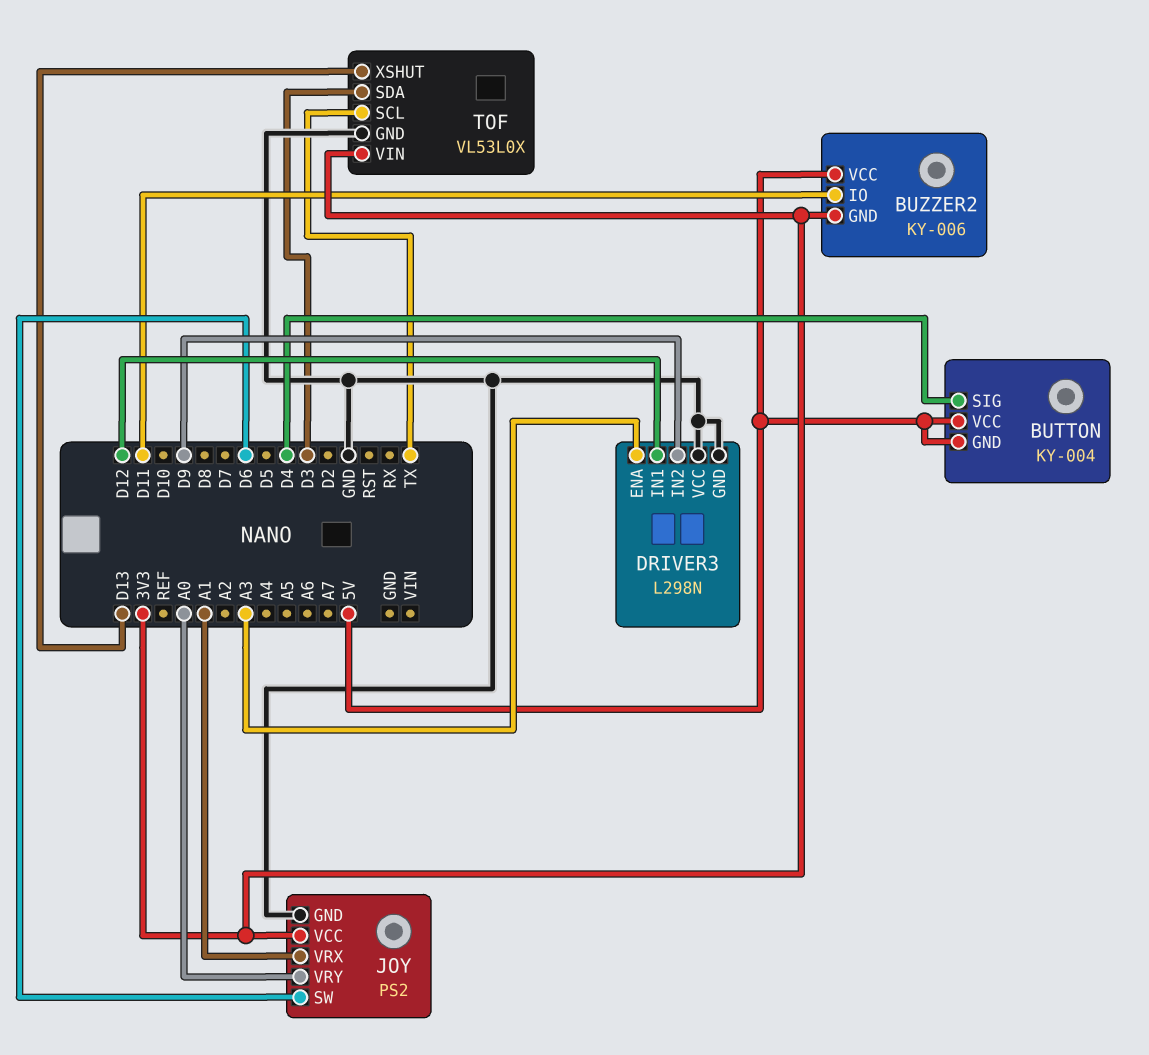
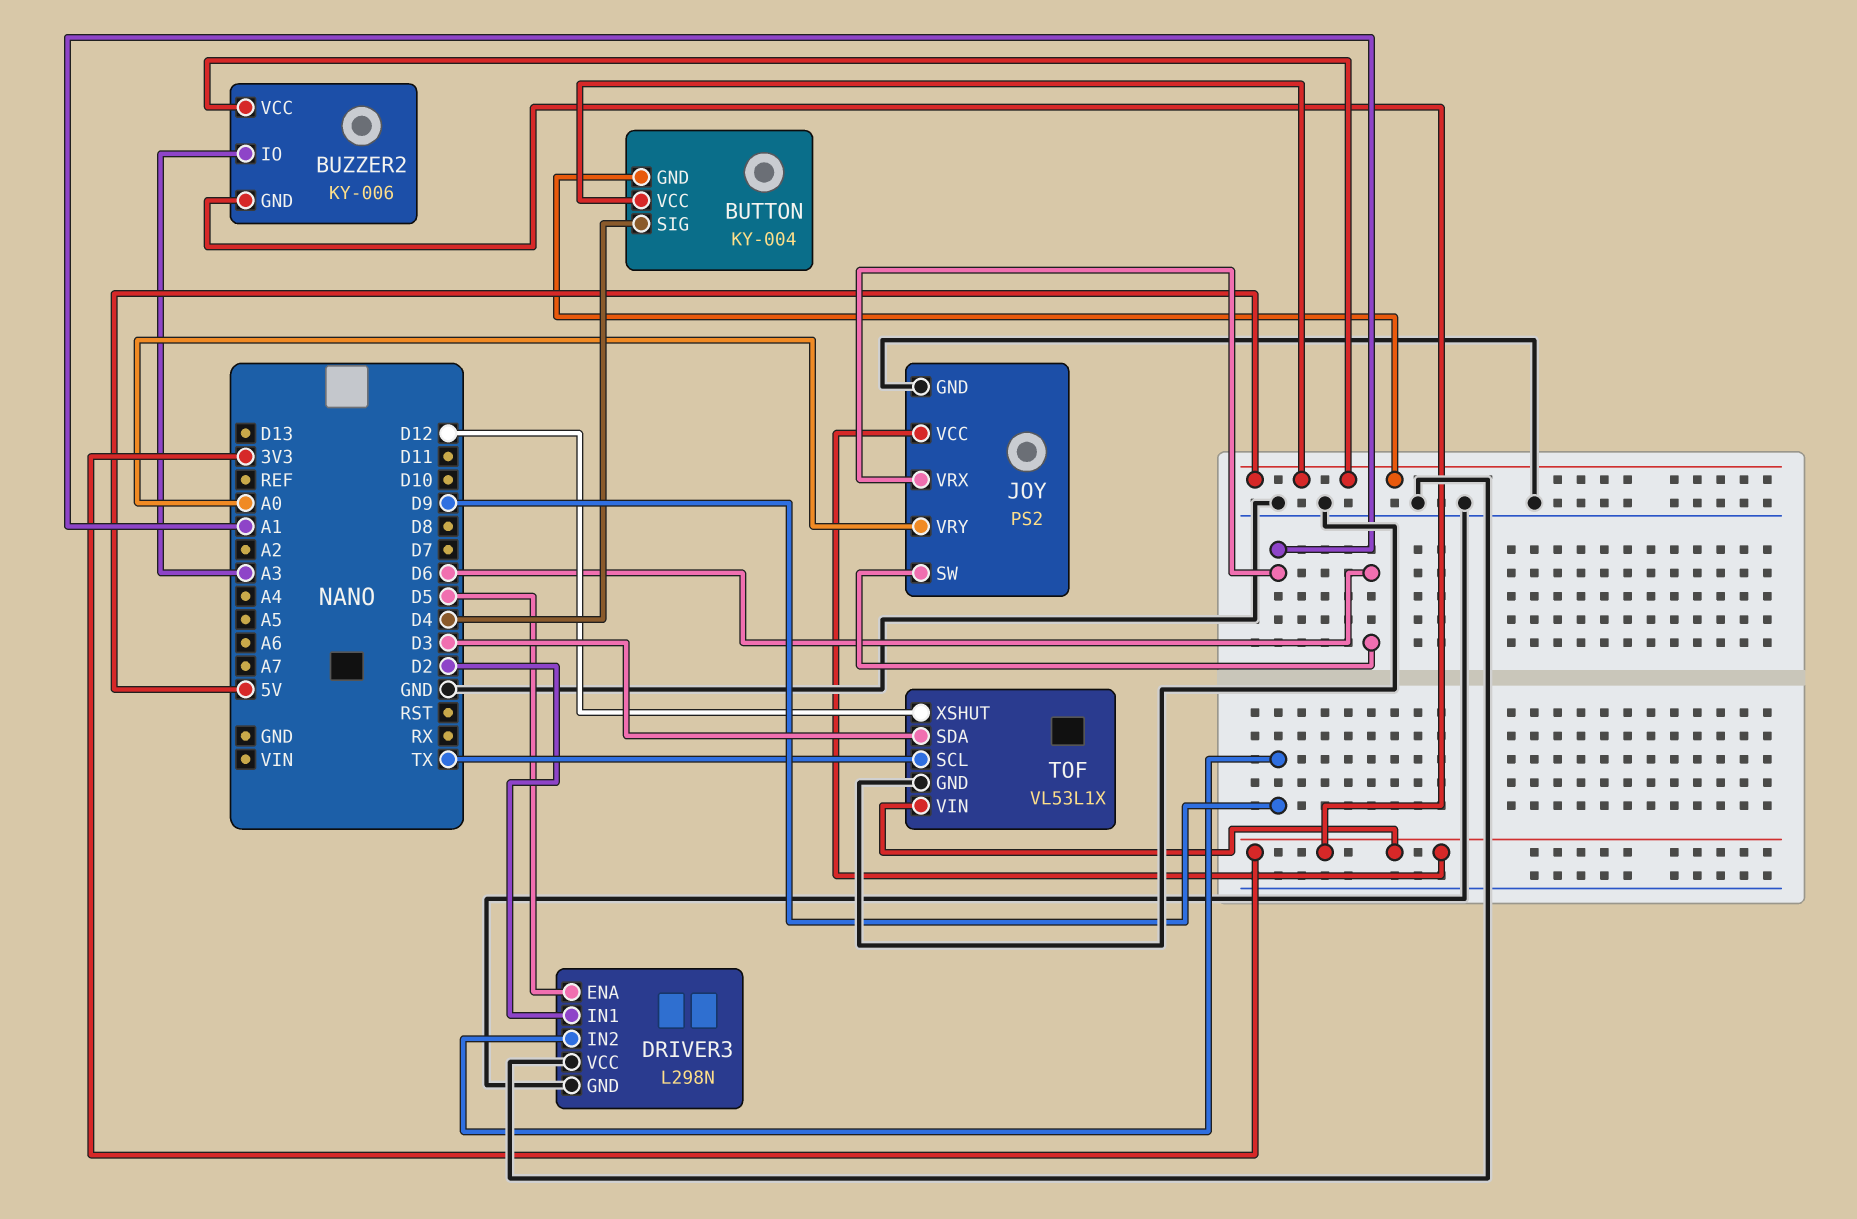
BUZZER2 pin IO: D11 -> A3
DRIVER3 pin ENA: A3 -> D5
DRIVER3 pin IN1: D12 -> D2
TOF: VL53L0X -> VL53L1X
TOF pin XSHUT: D13 -> D12

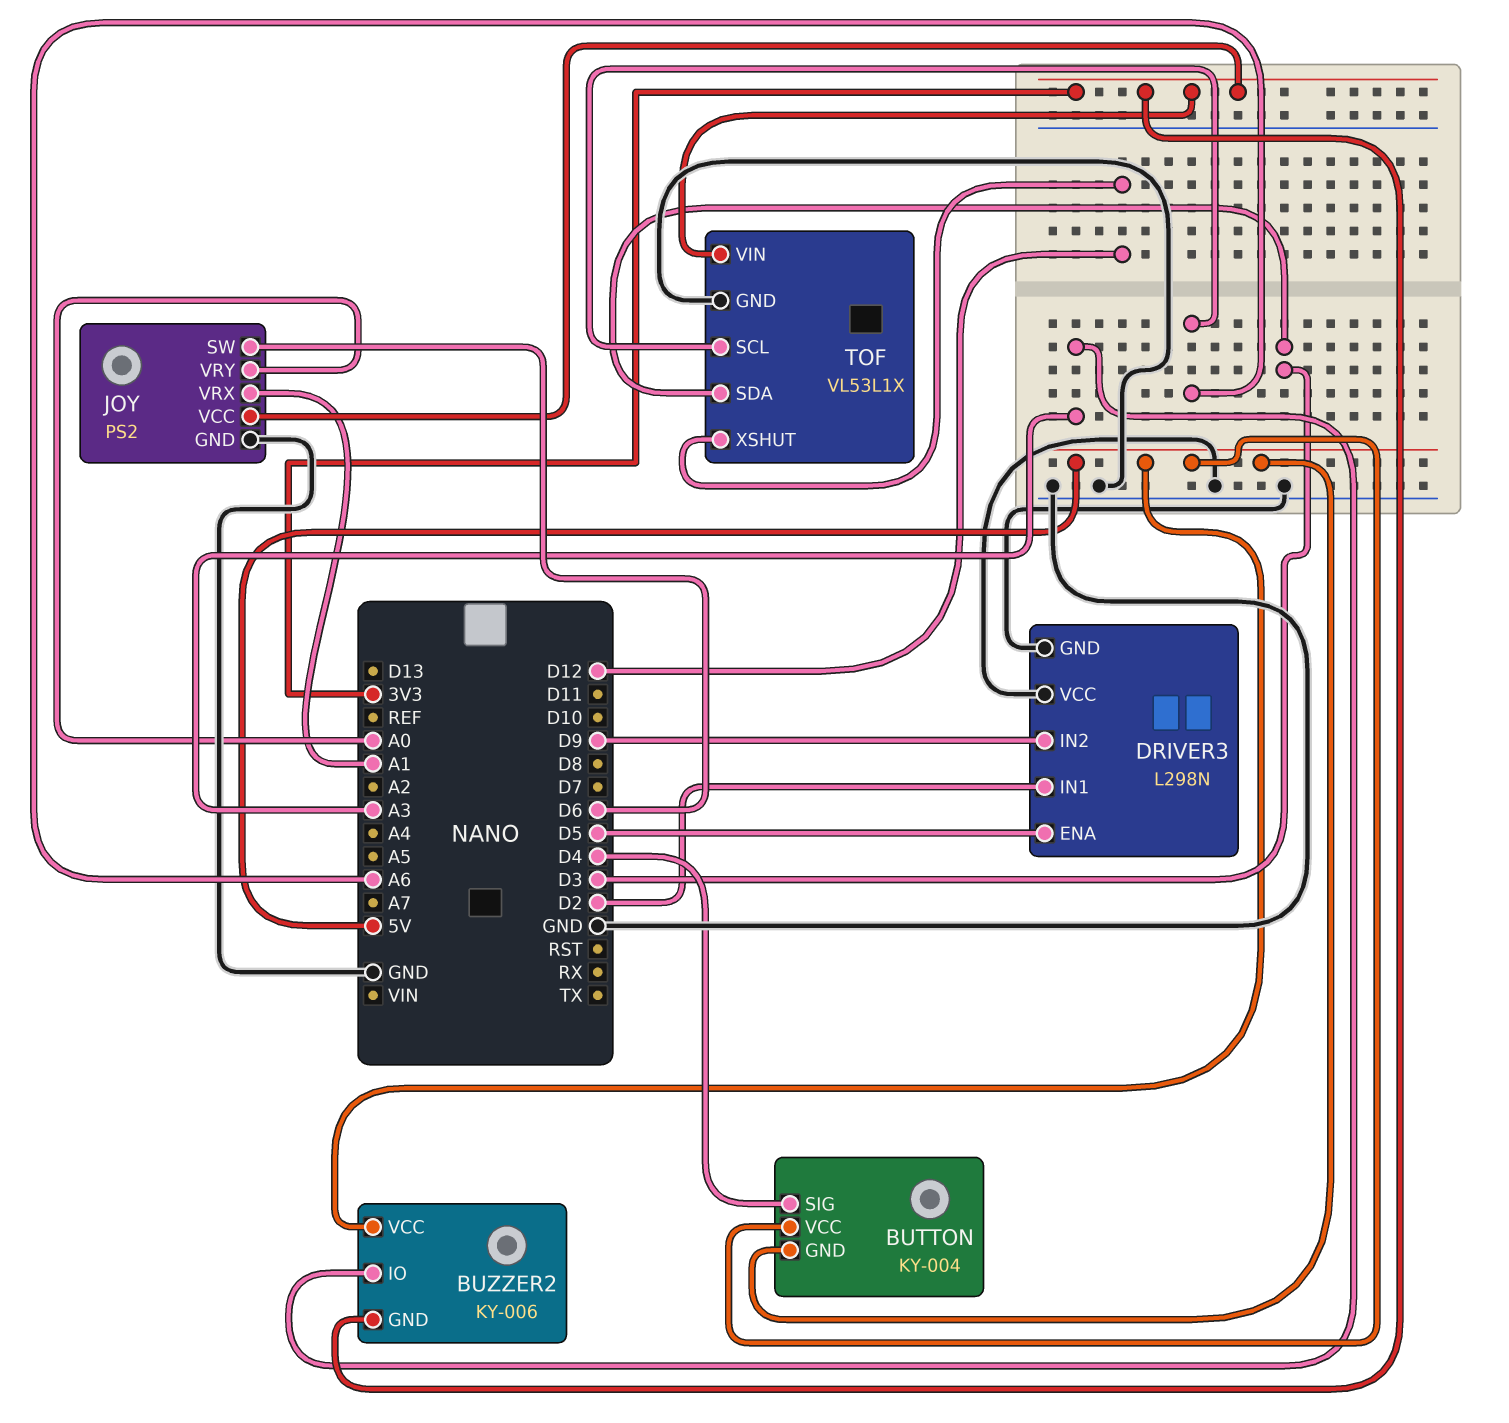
TOF pin SCL: TX -> A6

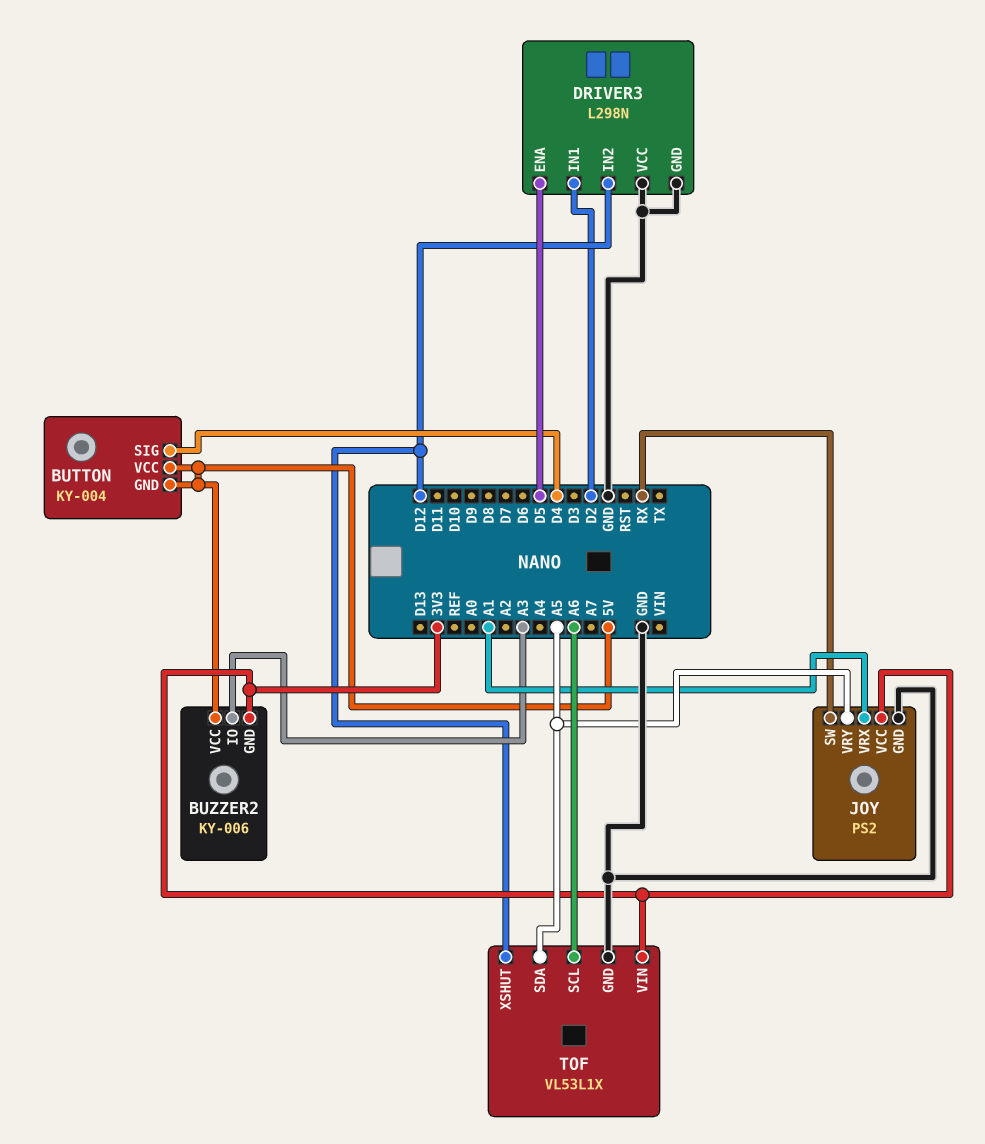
DRIVER3 pin IN2: D9 -> D12
JOY pin SW: D6 -> RX
JOY pin VRY: A0 -> A5
TOF pin SDA: D3 -> A5

